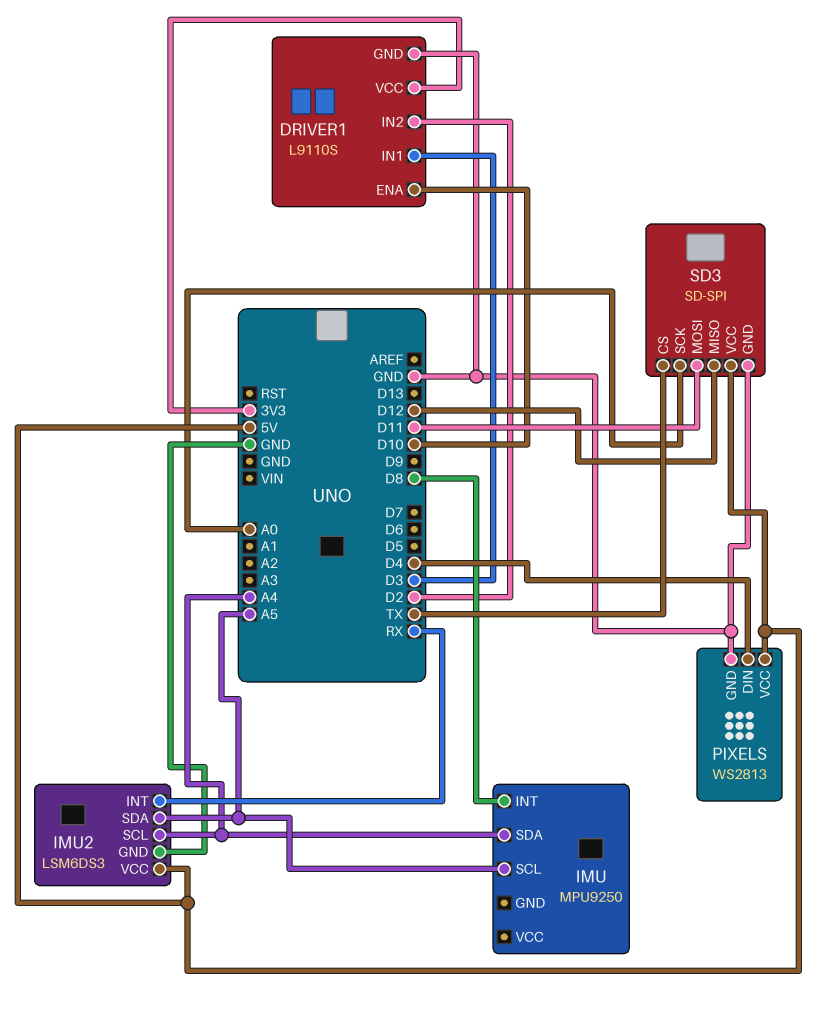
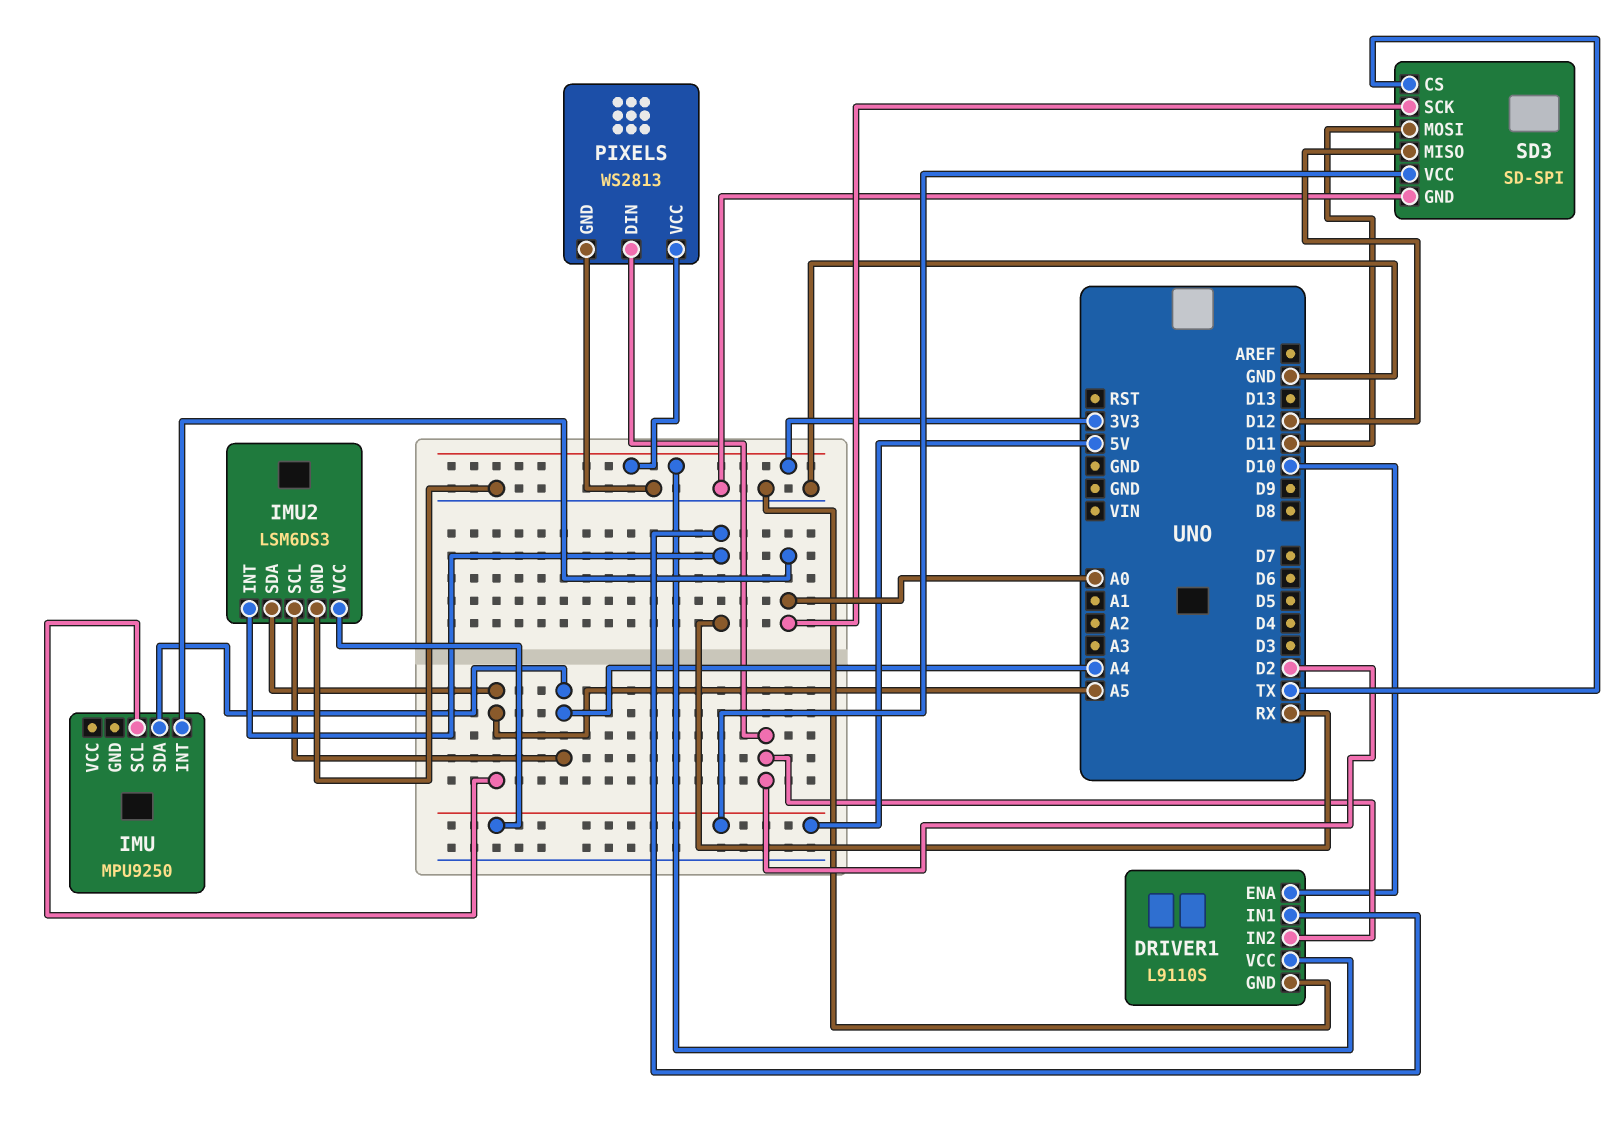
DRIVER1 pin IN1: D3 -> RX
IMU pin INT: D8 -> A0
PIXELS pin DIN: D4 -> D2
PIXELS pin VCC: 5V -> 3V3

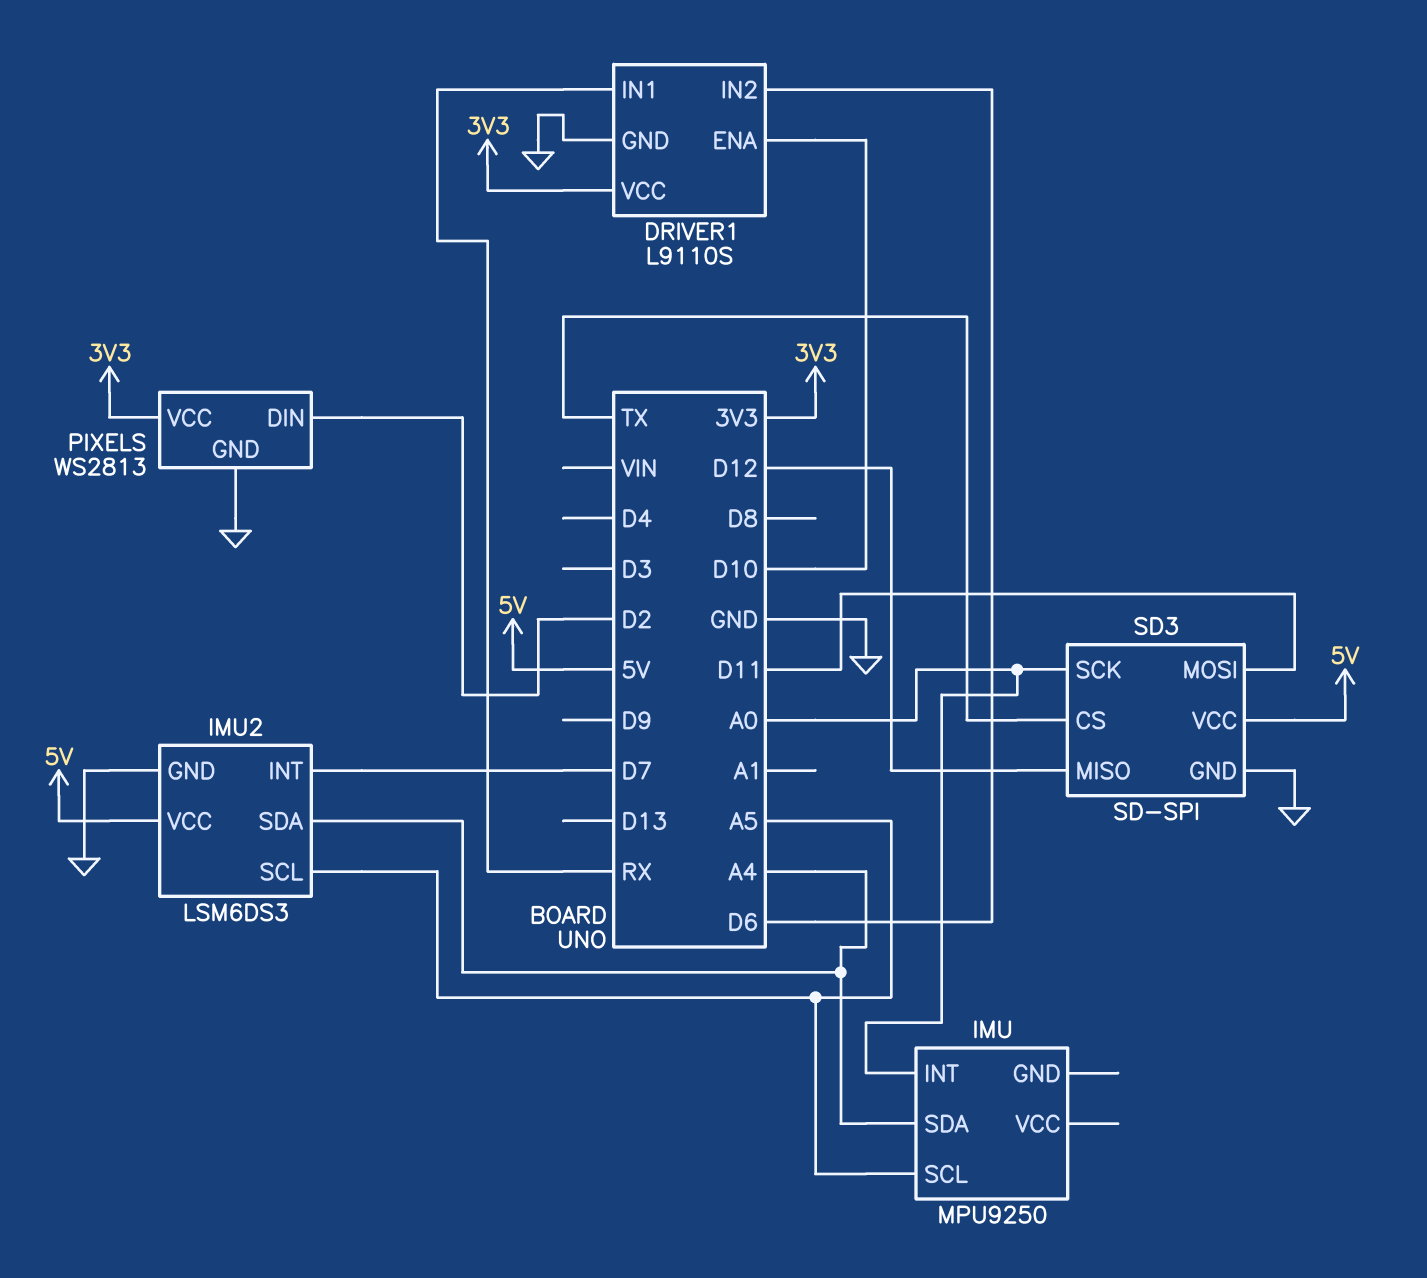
DRIVER1 pin IN2: D2 -> D6
IMU2 pin INT: RX -> D7
IMU2 pin SCL: A4 -> A5
IMU2 pin SDA: A5 -> A4

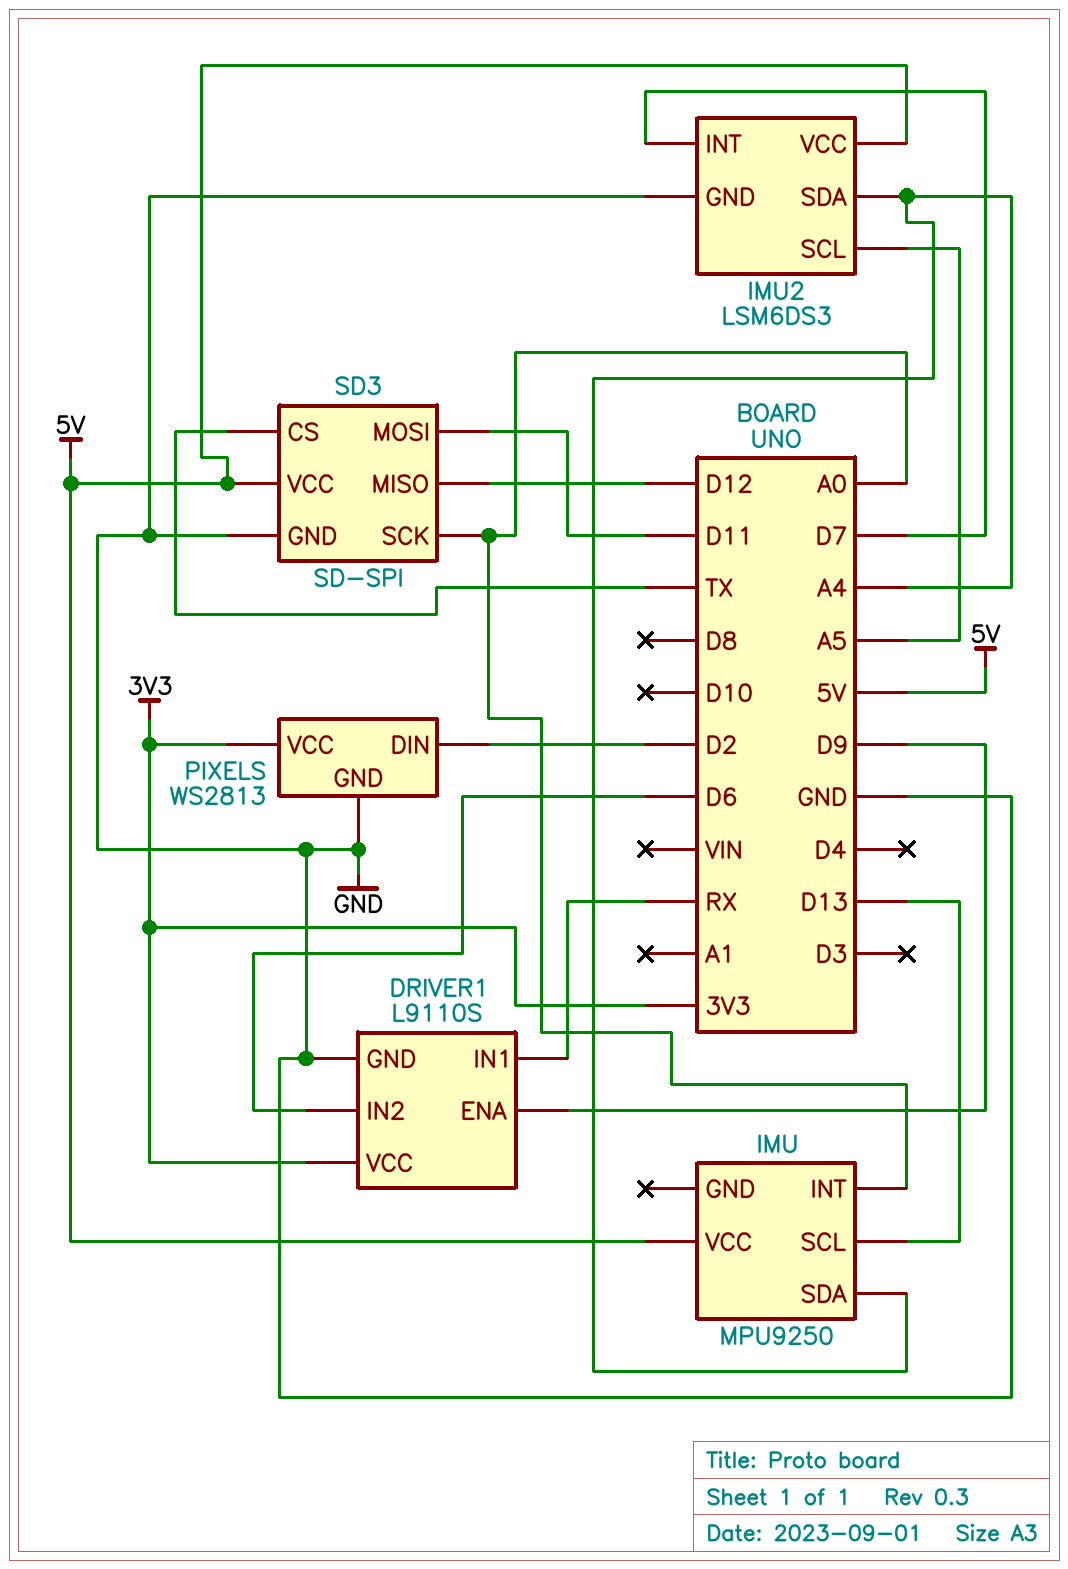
DRIVER1 pin ENA: D10 -> D9
IMU pin SCL: A5 -> D13
IMU pin VCC: none -> 5V

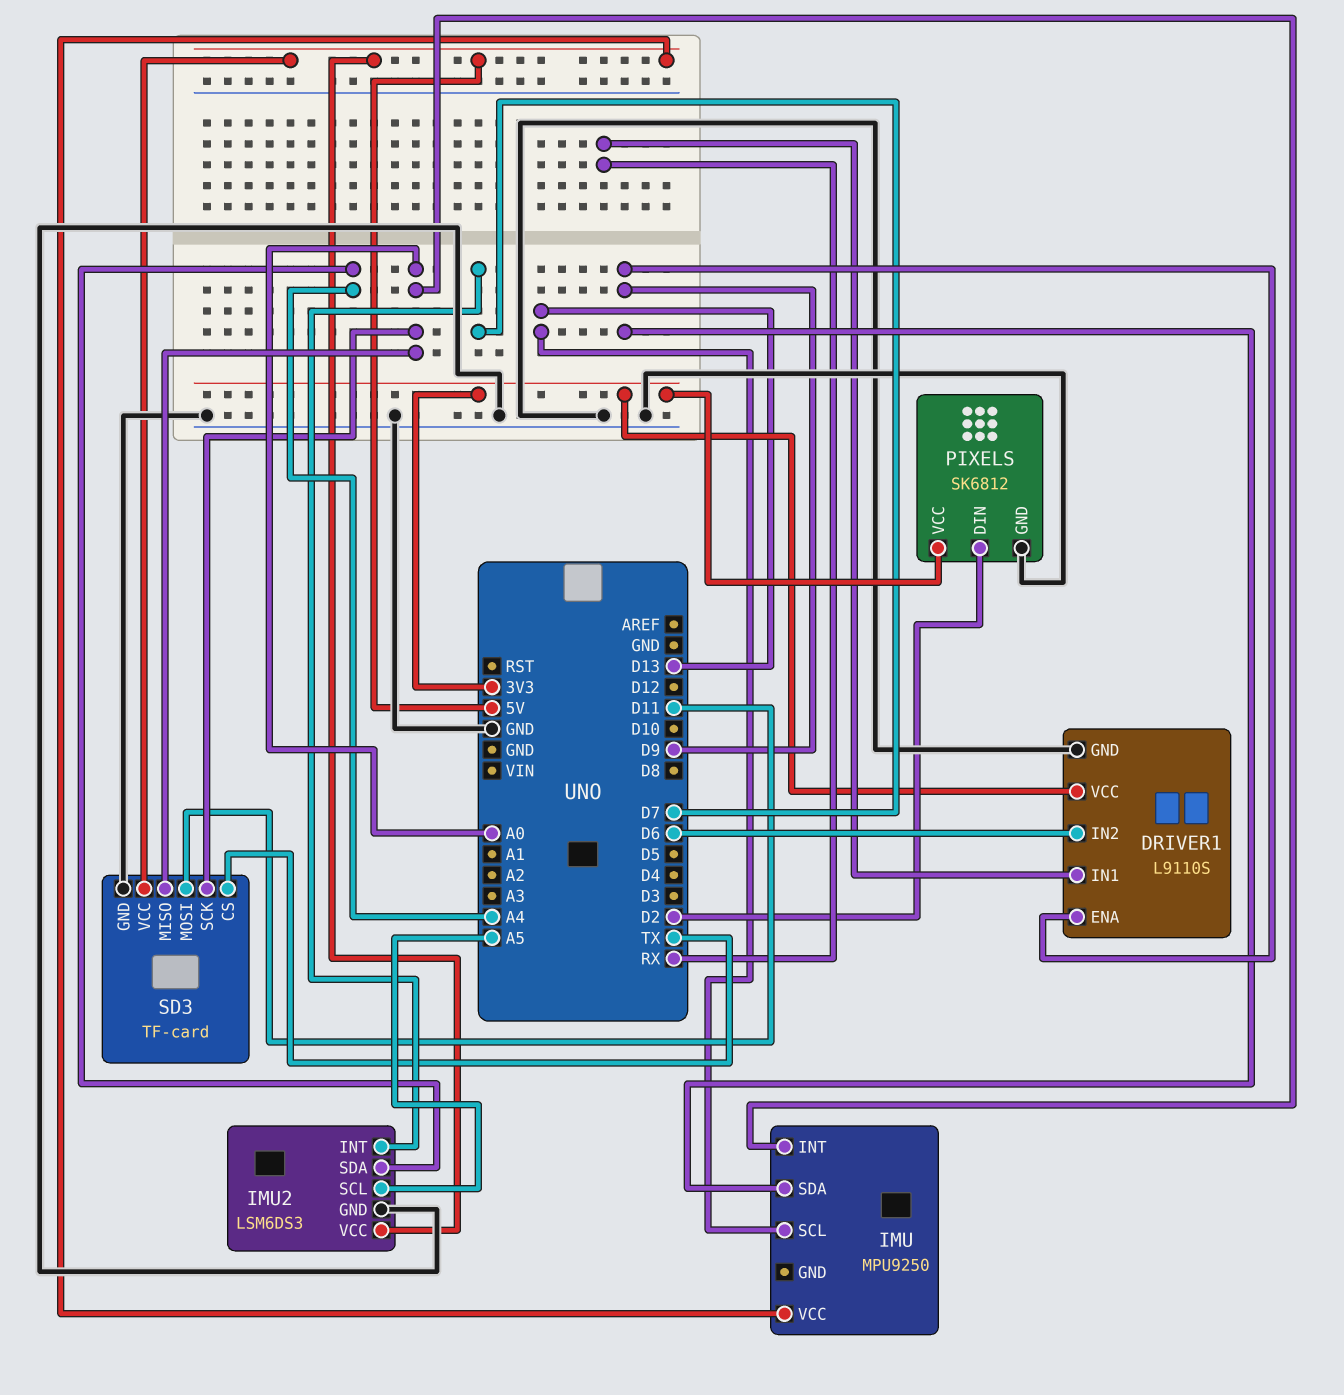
IMU pin SDA: A4 -> D9
PIXELS: WS2813 -> SK6812
SD3: SD-SPI -> TF-card
SD3 pin MISO: D12 -> A0

